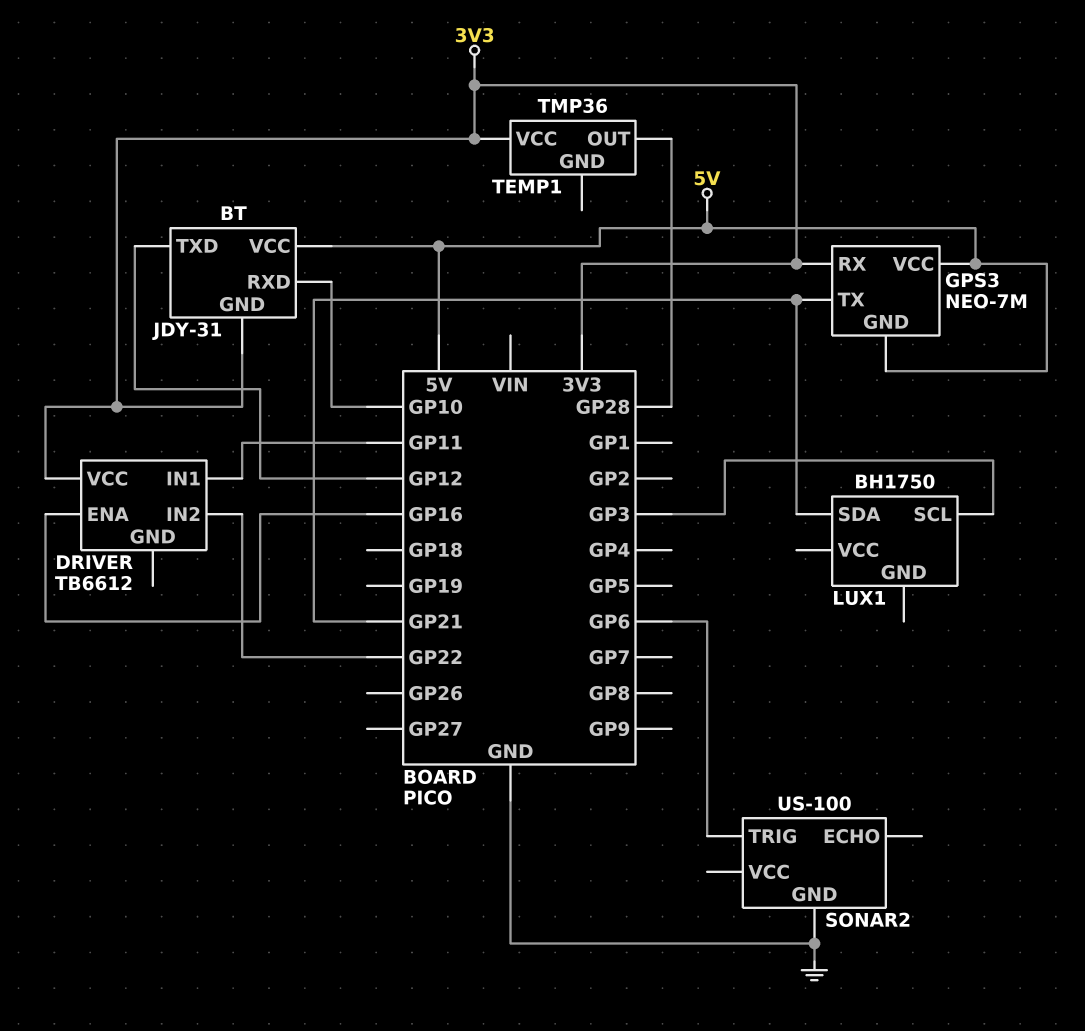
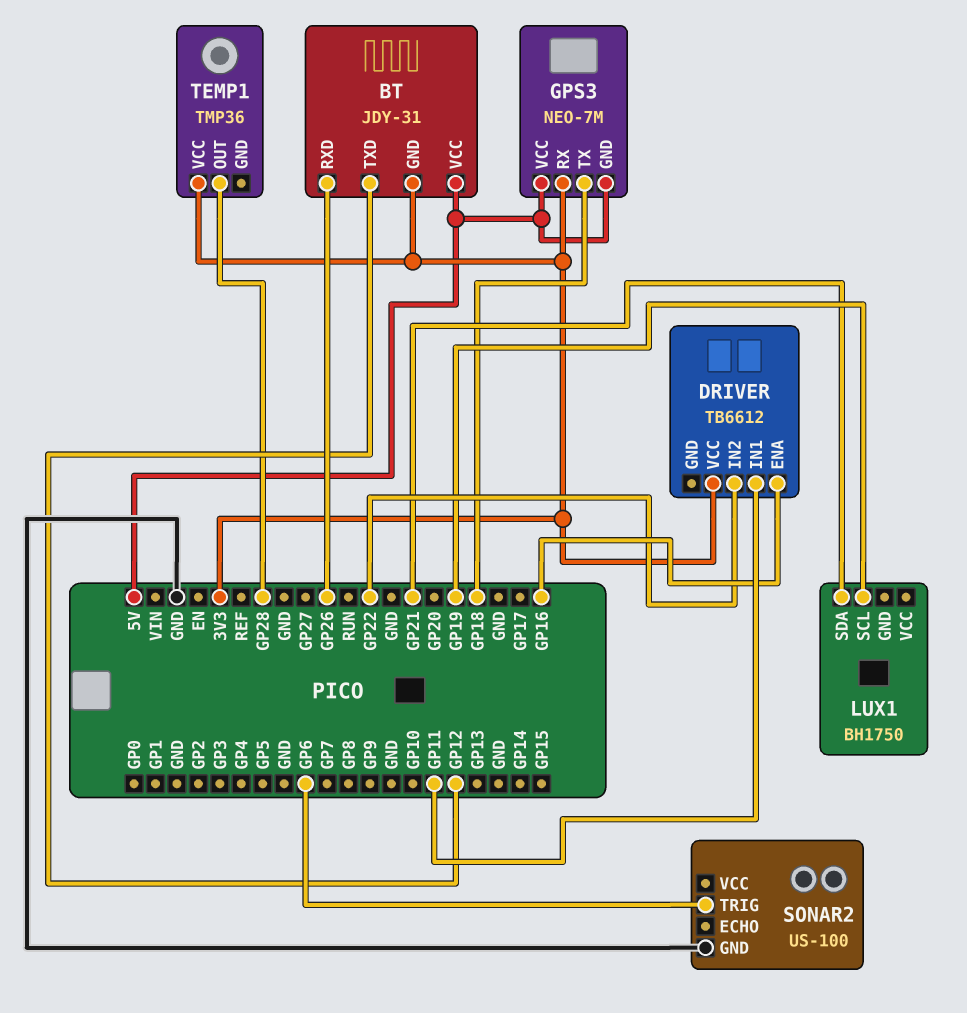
BT pin RXD: GP10 -> GP26
GPS3 pin TX: GP21 -> GP18
LUX1 pin SCL: GP3 -> GP19

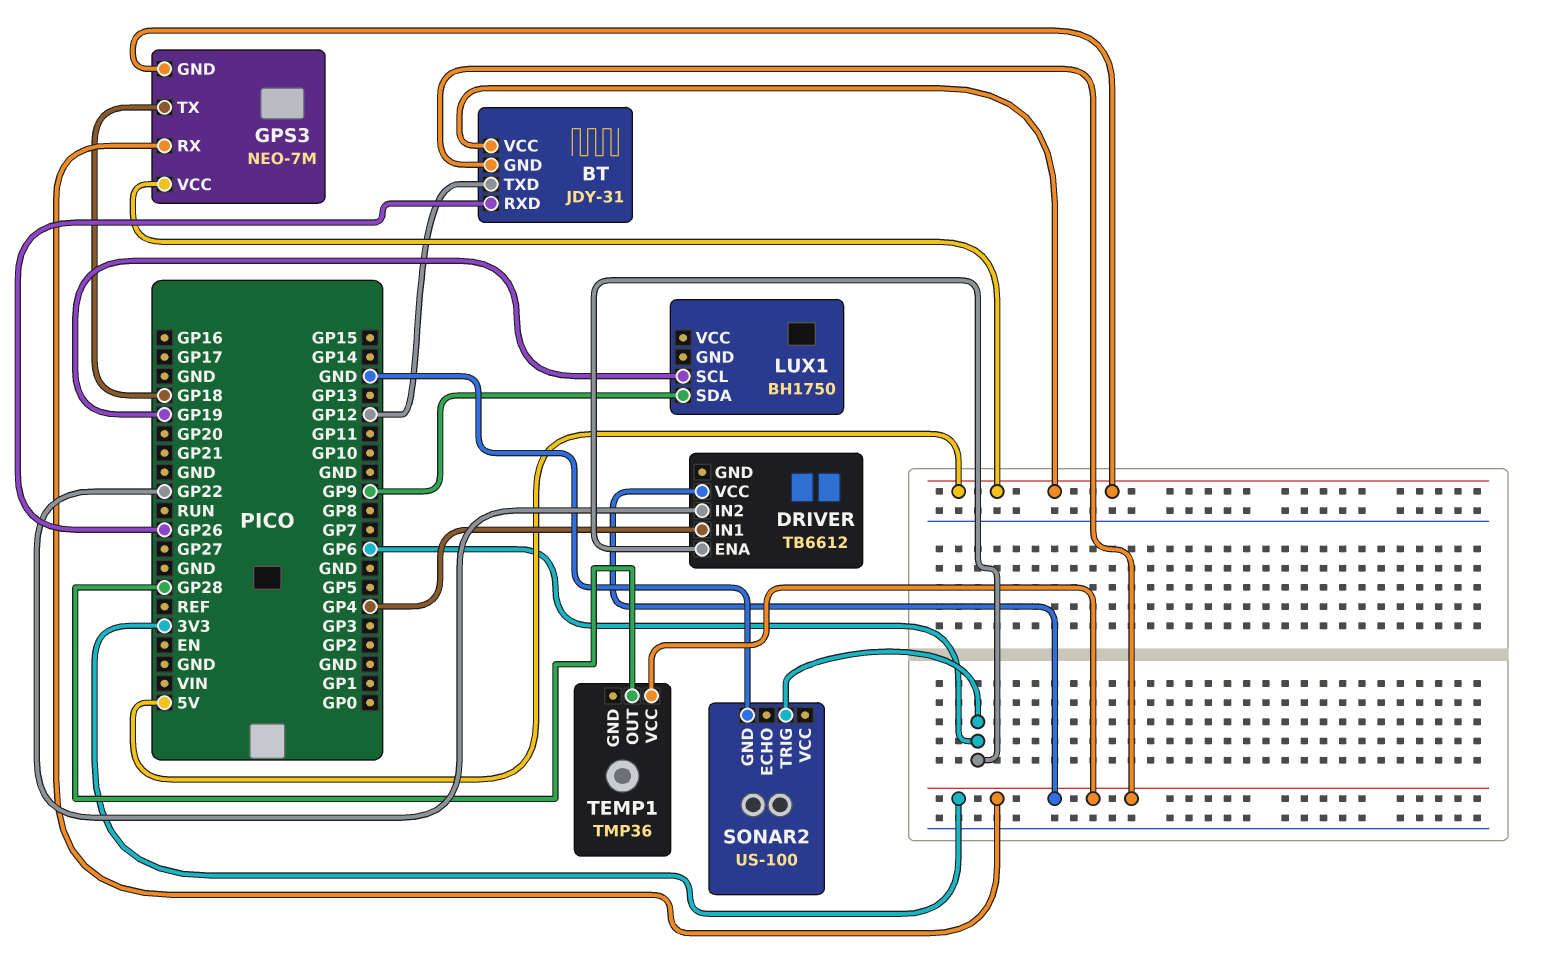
DRIVER pin ENA: GP16 -> GP6
DRIVER pin IN1: GP11 -> GP4
LUX1 pin SDA: GP21 -> GP9

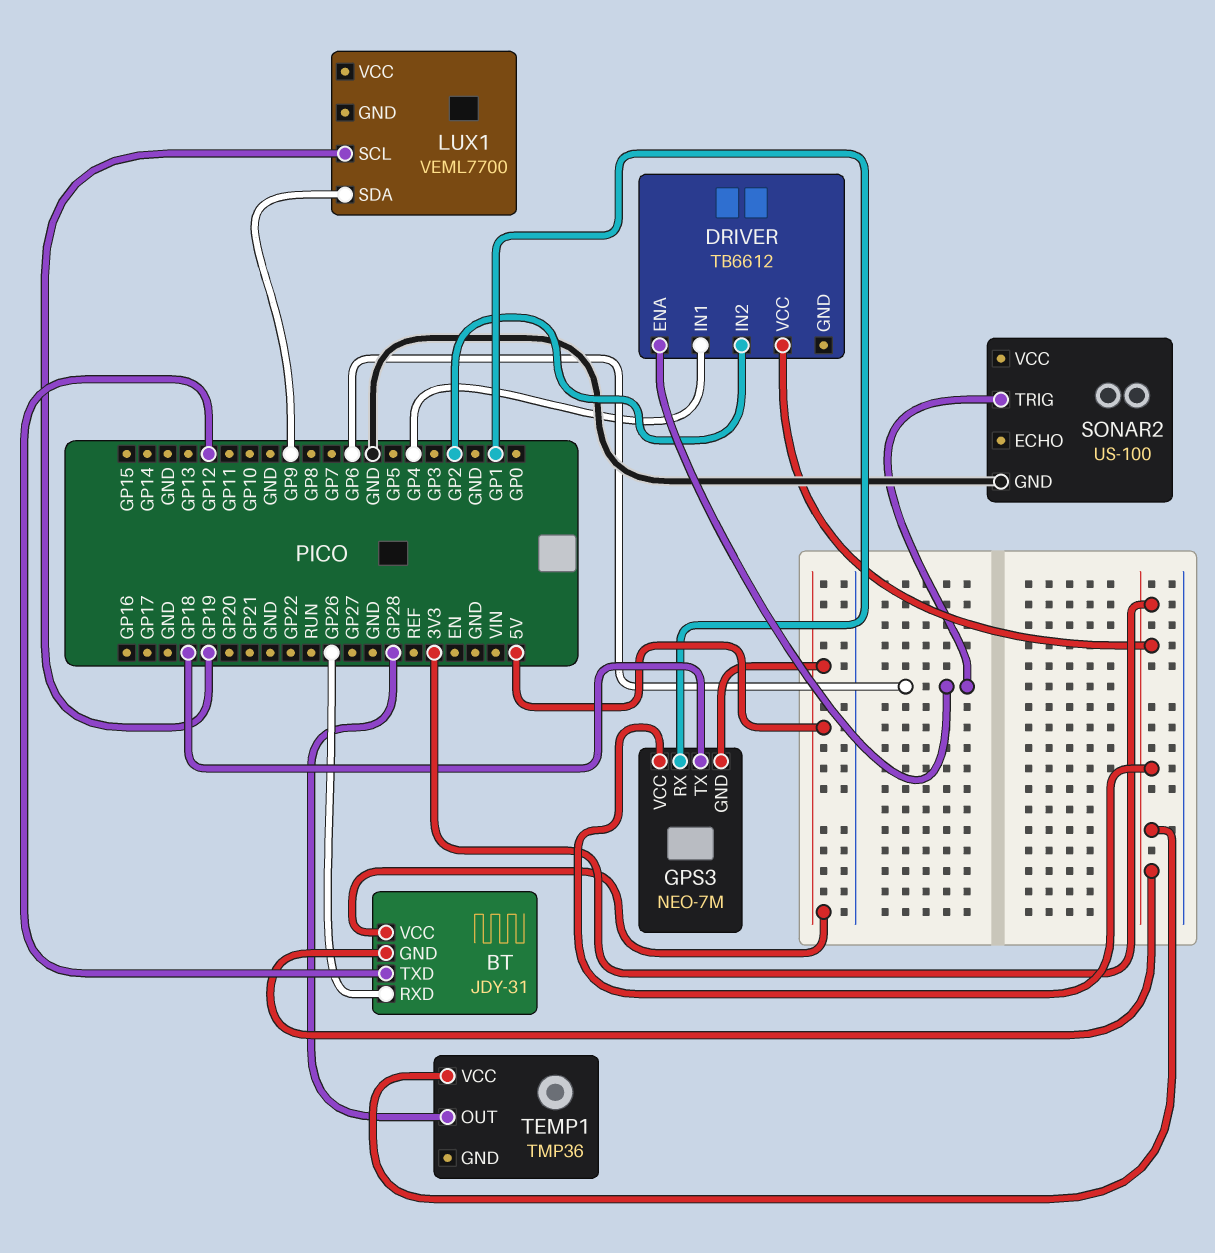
DRIVER pin IN2: GP22 -> GP2
GPS3 pin RX: 3V3 -> GP1
GPS3 pin VCC: 5V -> 3V3
LUX1: BH1750 -> VEML7700

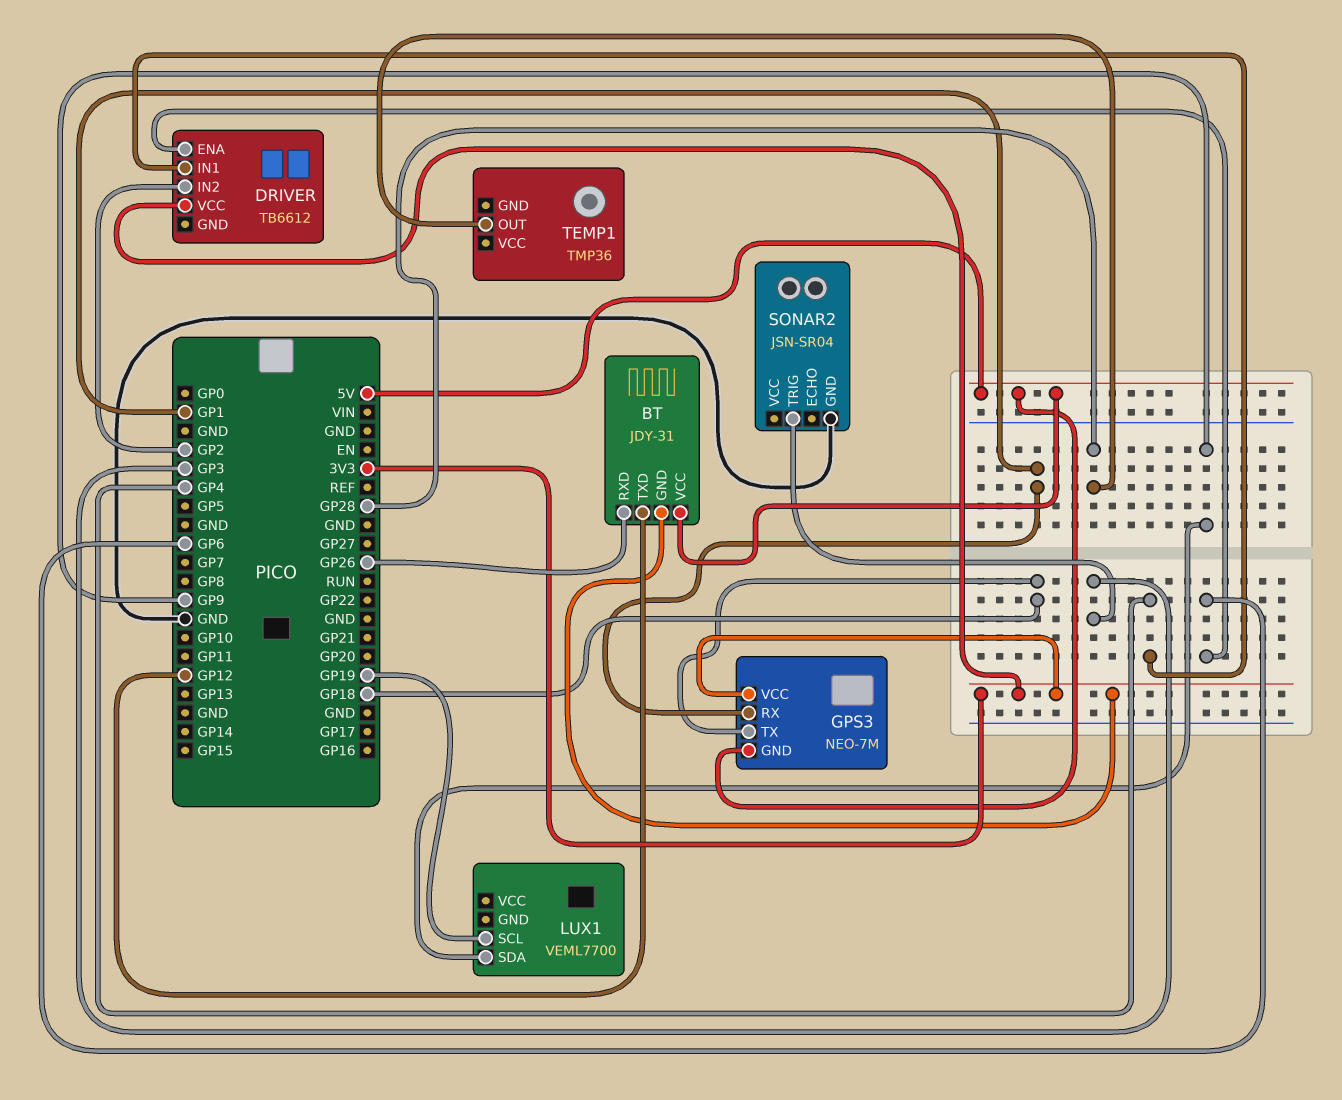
SONAR2: US-100 -> JSN-SR04
SONAR2 pin TRIG: GP6 -> GP3
TEMP1 pin VCC: 3V3 -> none

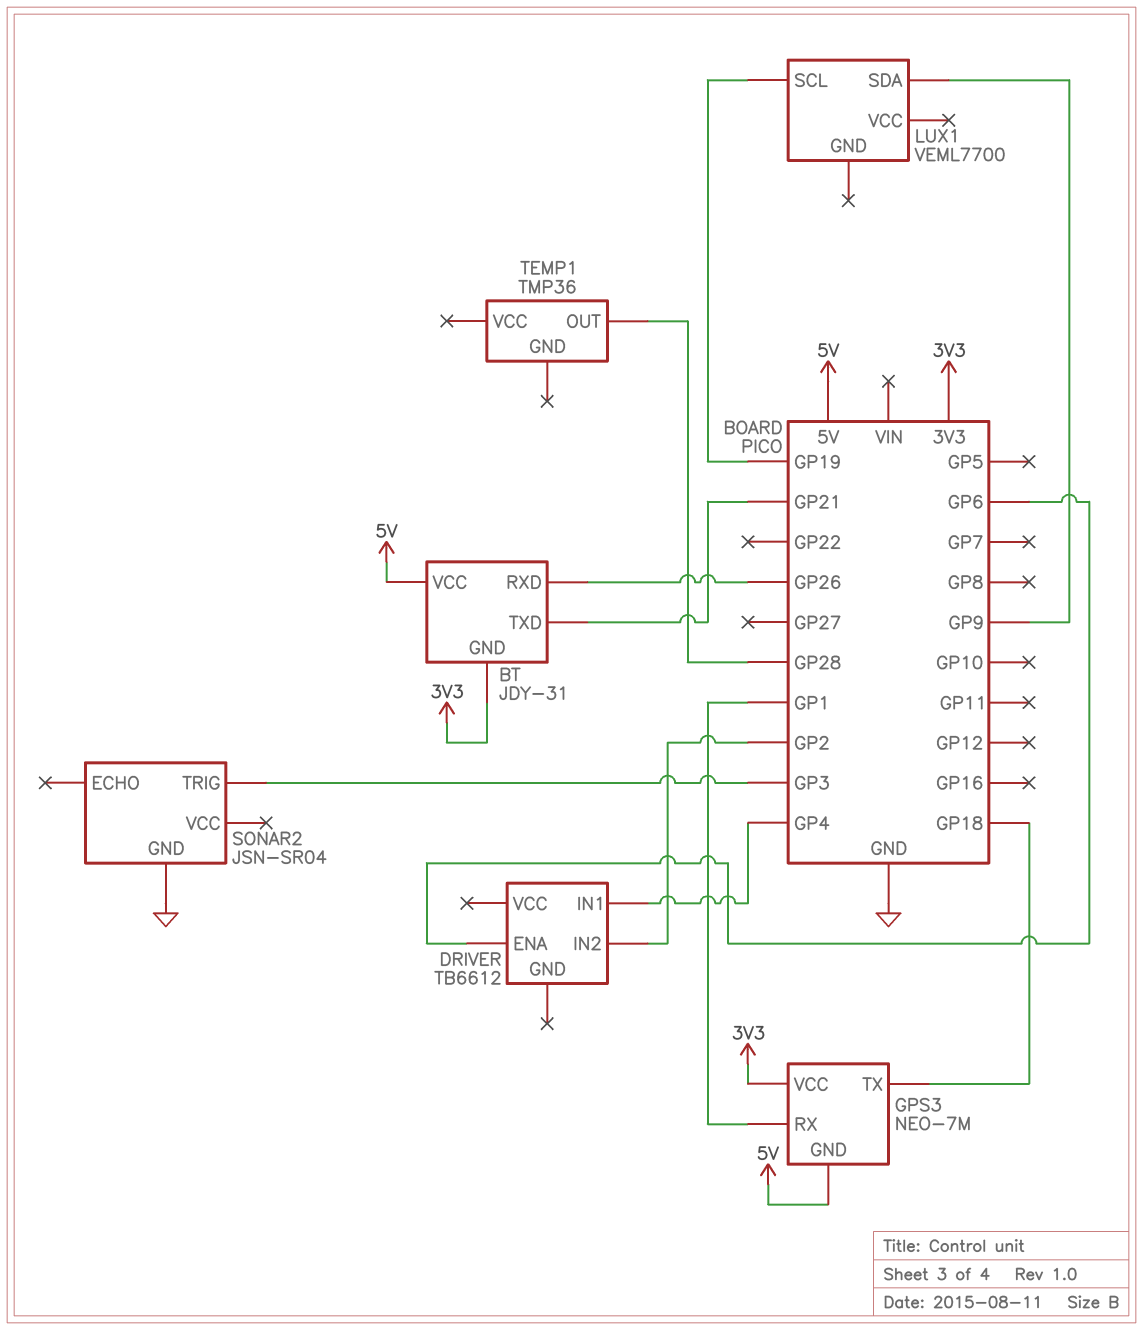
BT pin TXD: GP12 -> GP21
DRIVER pin VCC: 3V3 -> none

